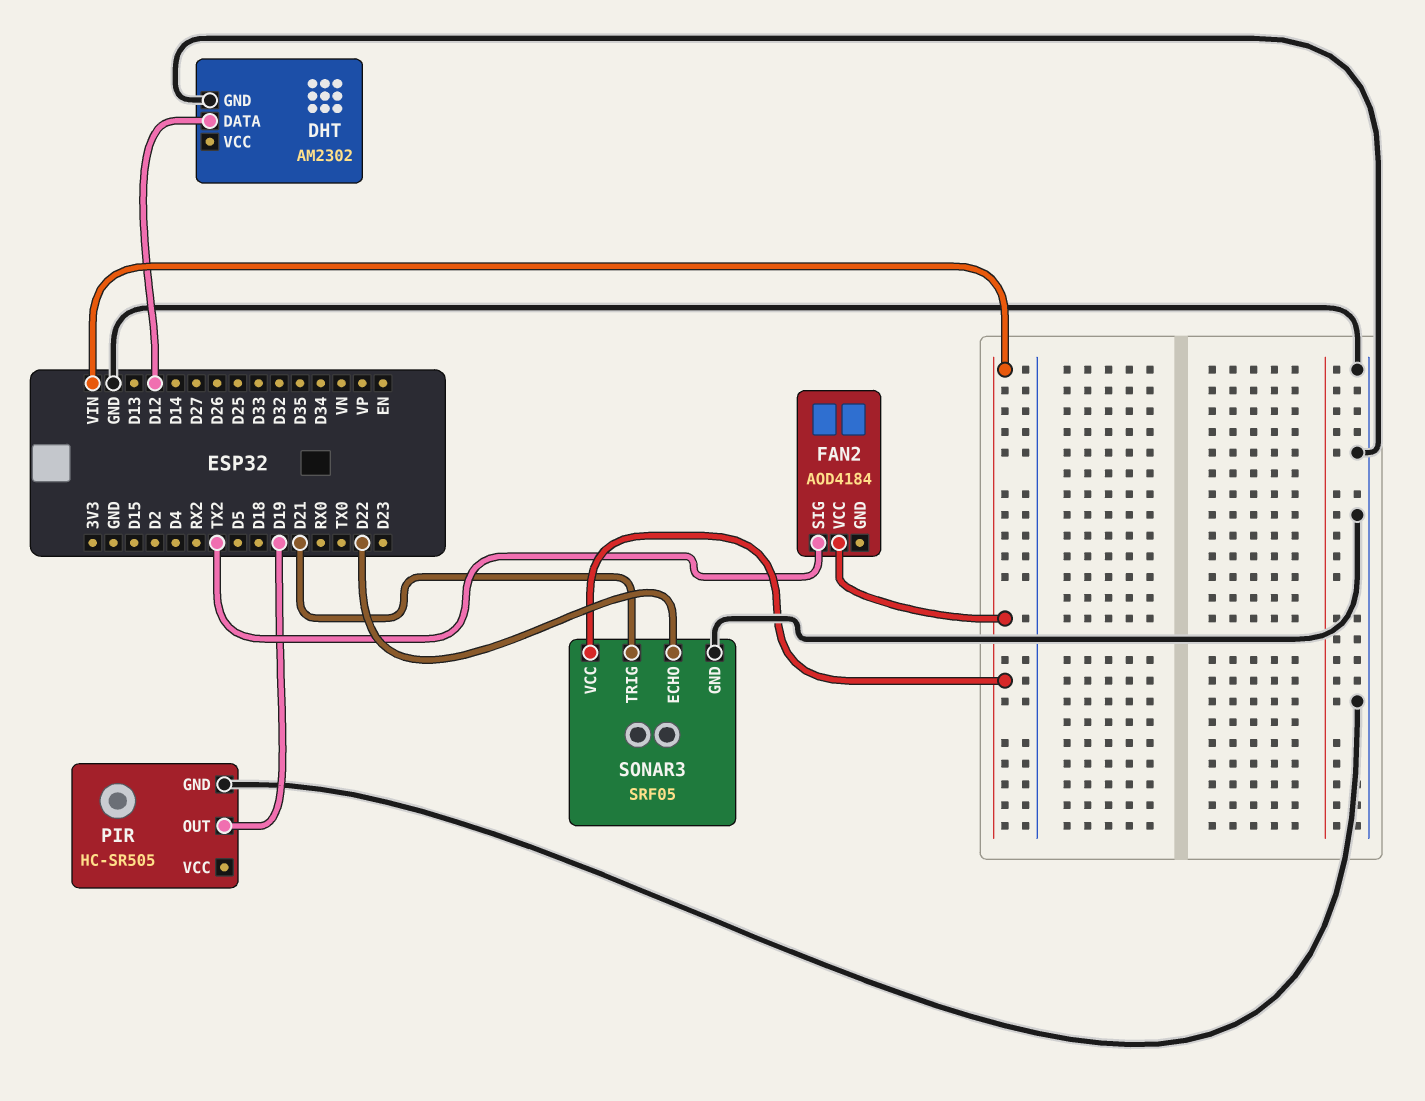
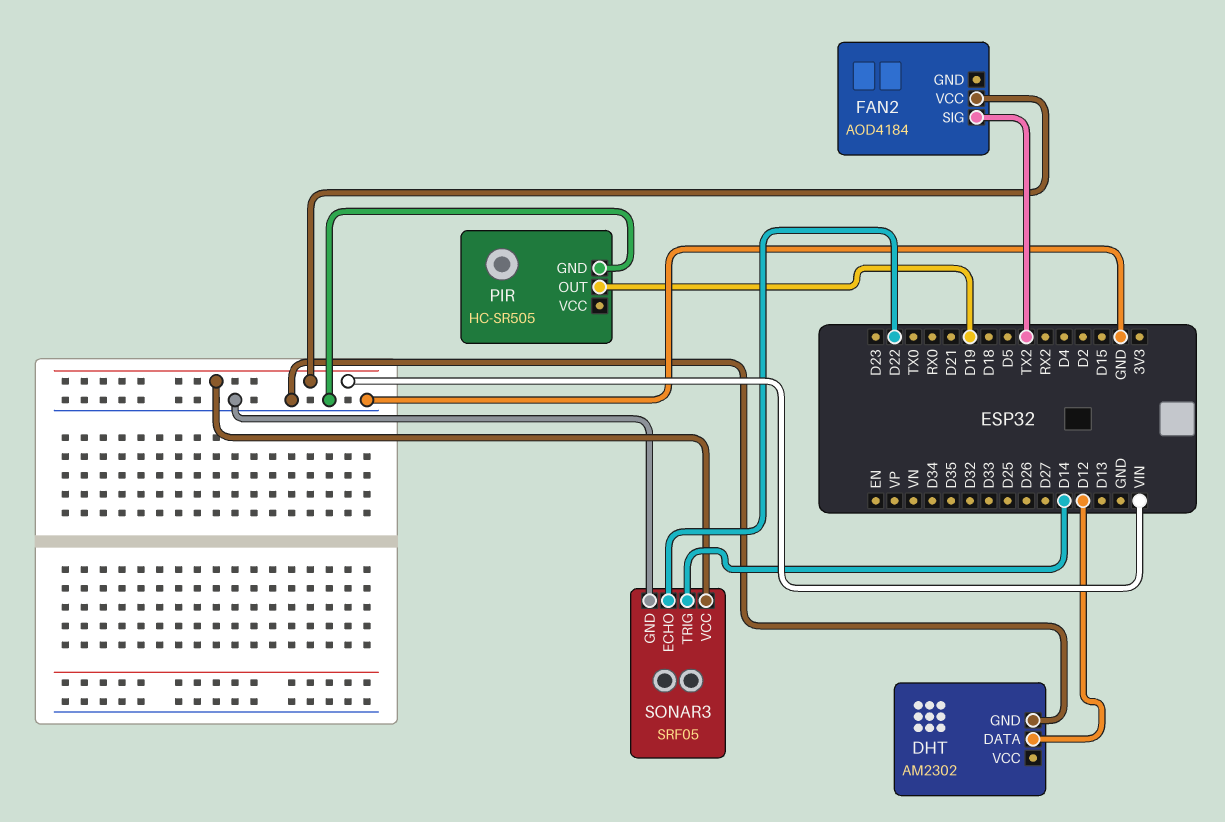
SONAR3 pin TRIG: D21 -> D14

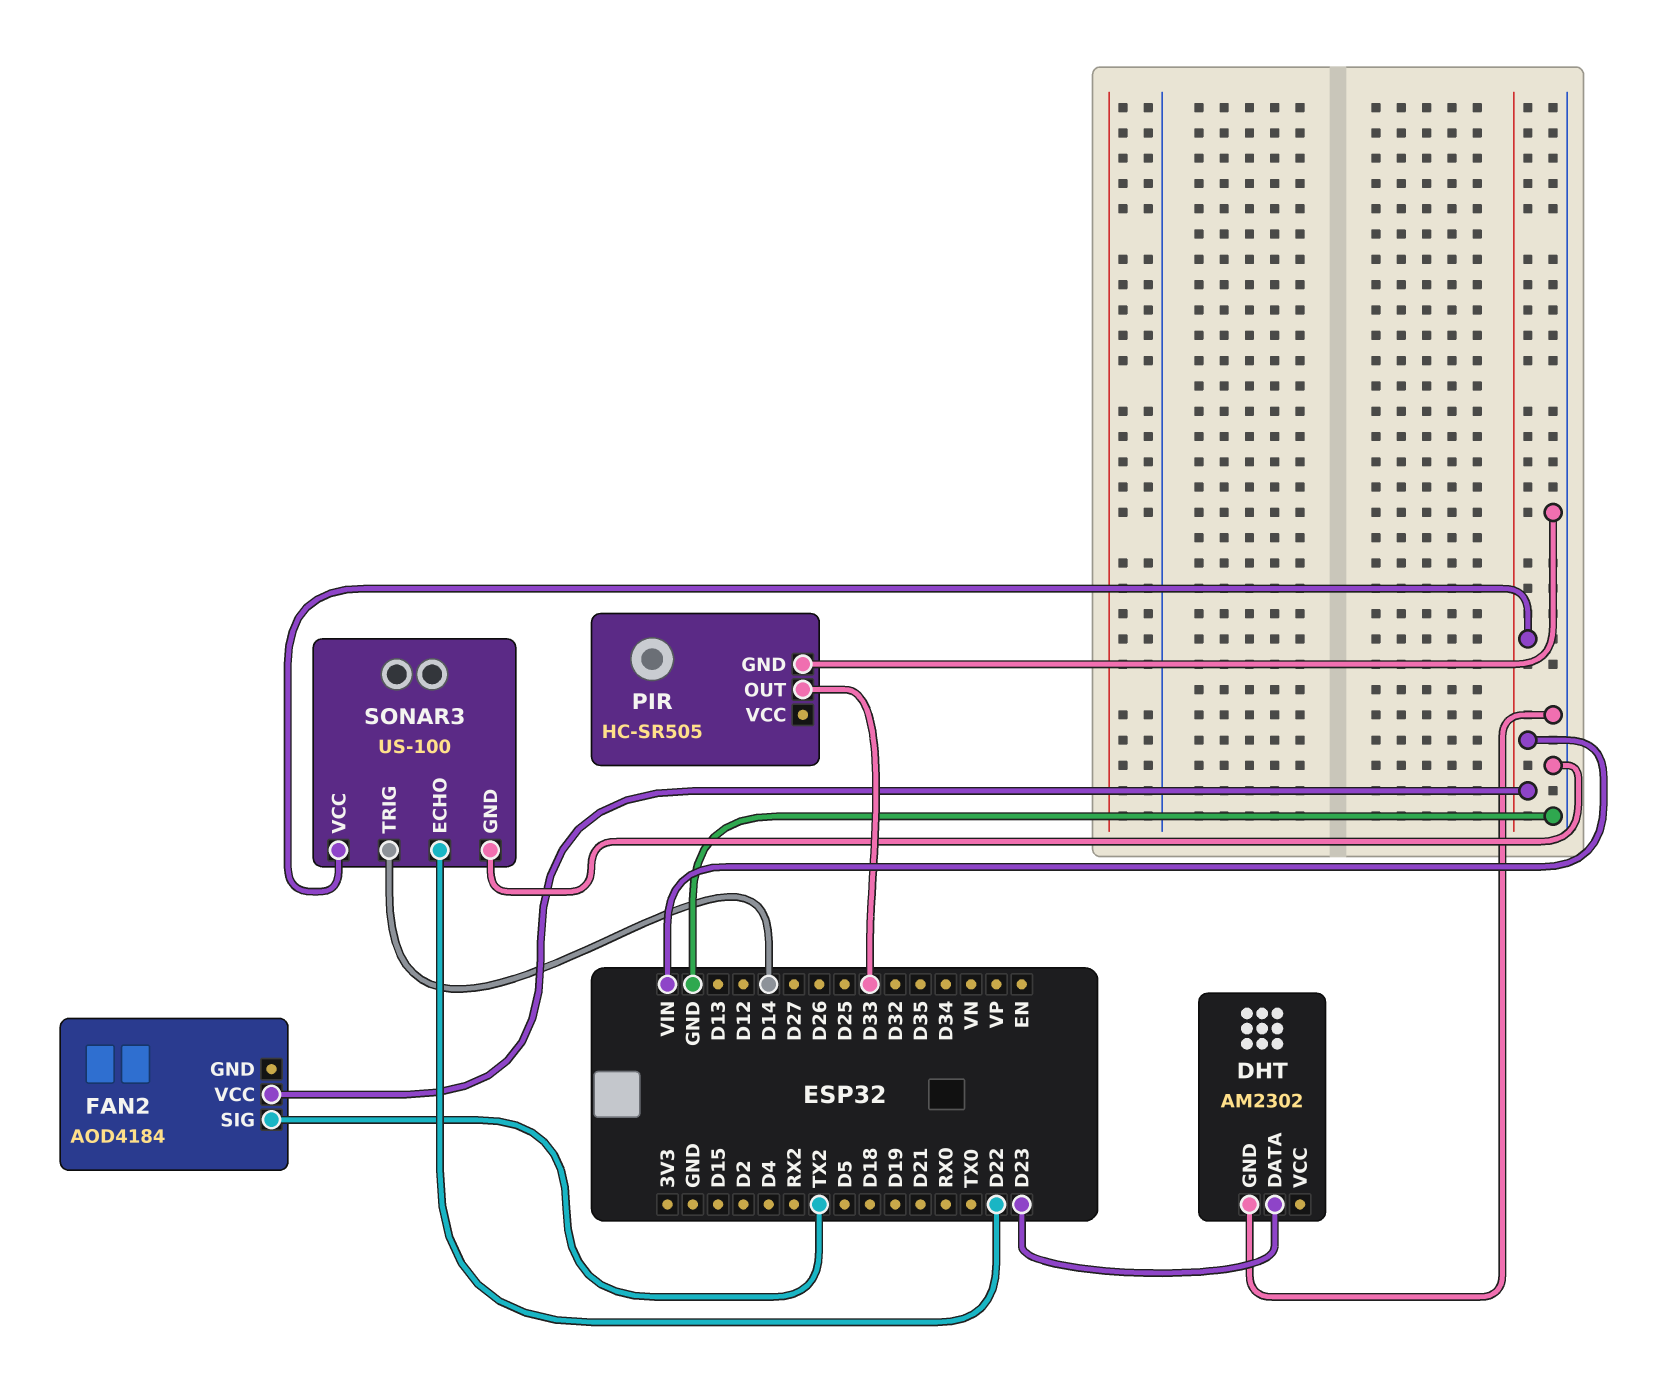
DHT pin DATA: D12 -> D23
PIR pin OUT: D19 -> D33
SONAR3: SRF05 -> US-100

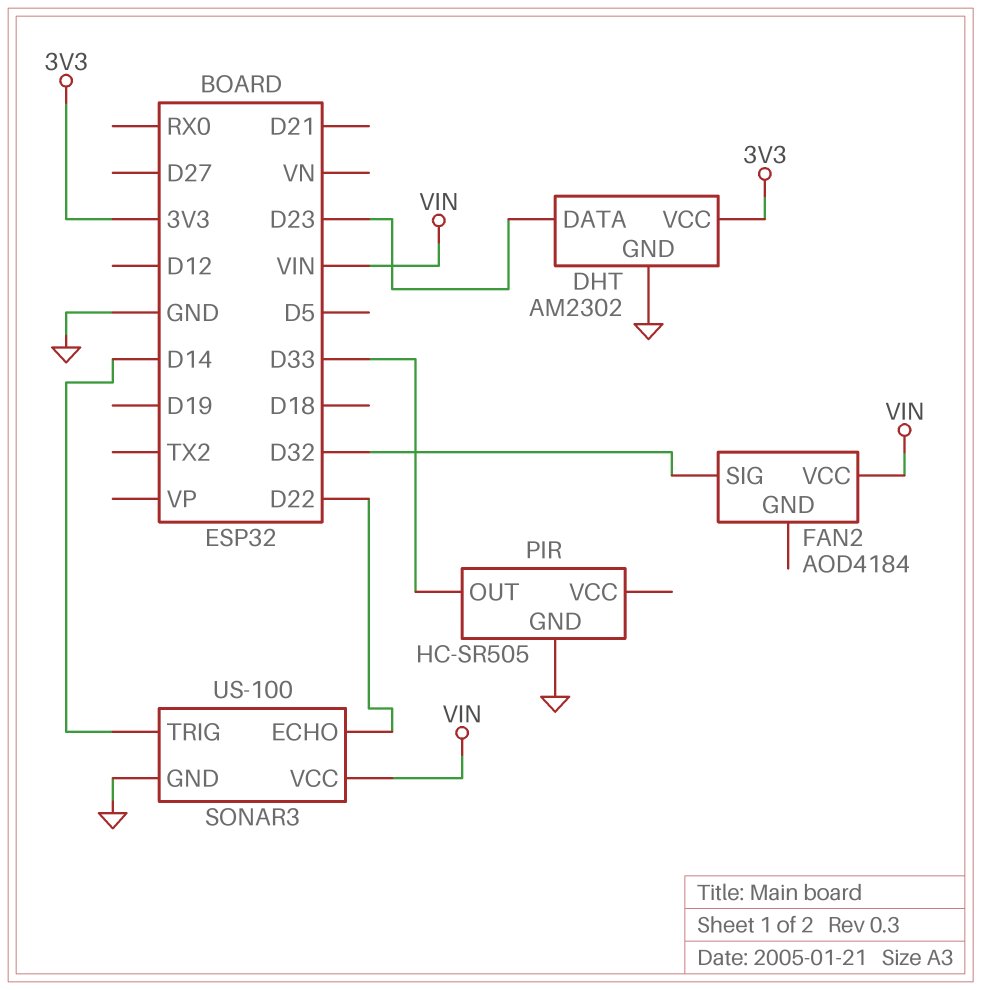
DHT pin VCC: none -> 3V3
FAN2 pin SIG: TX2 -> D32

